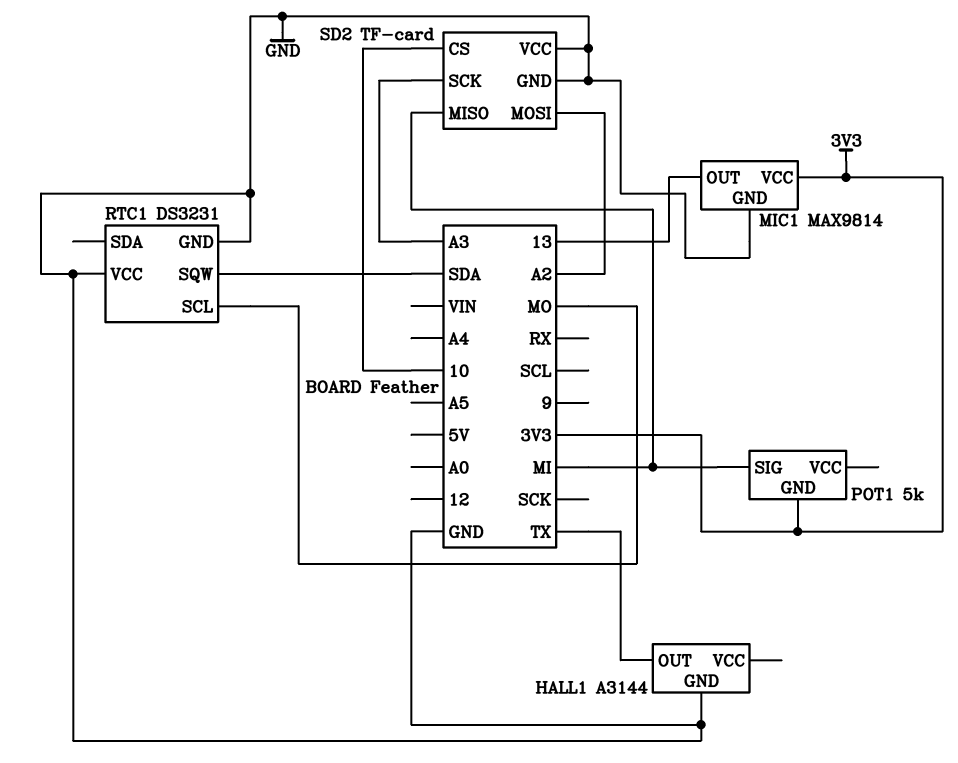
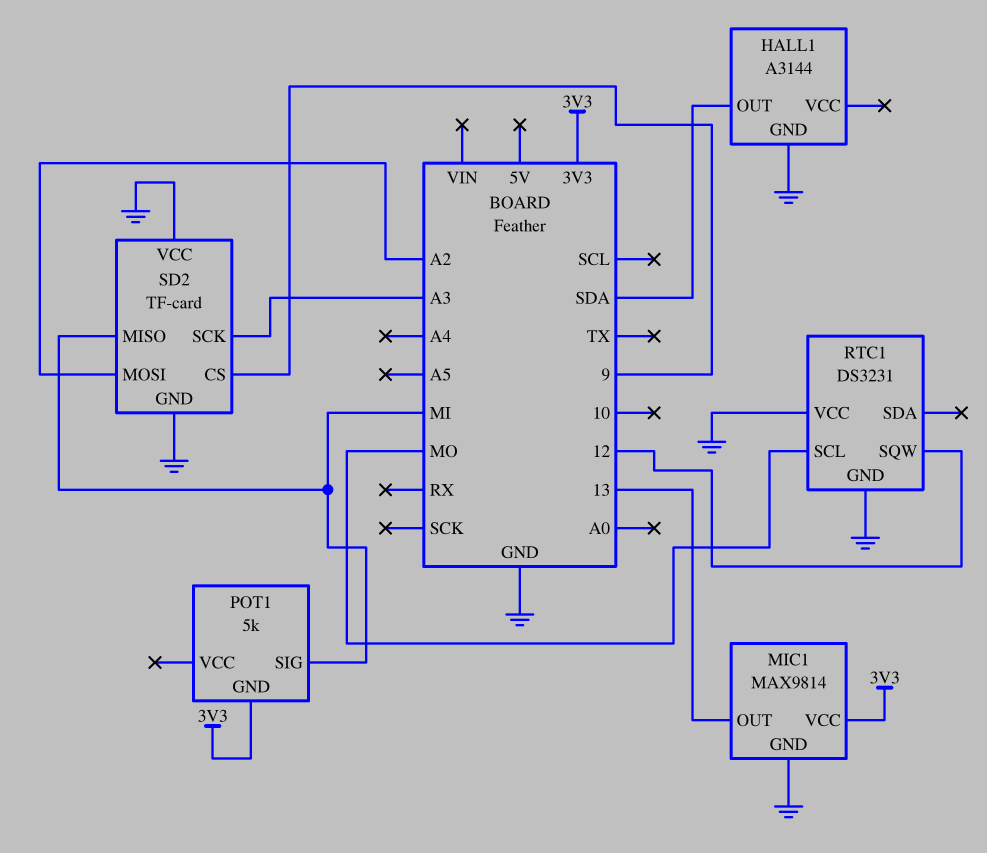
HALL1 pin OUT: TX -> SDA
RTC1 pin SQW: SDA -> 12
SD2 pin CS: 10 -> 9

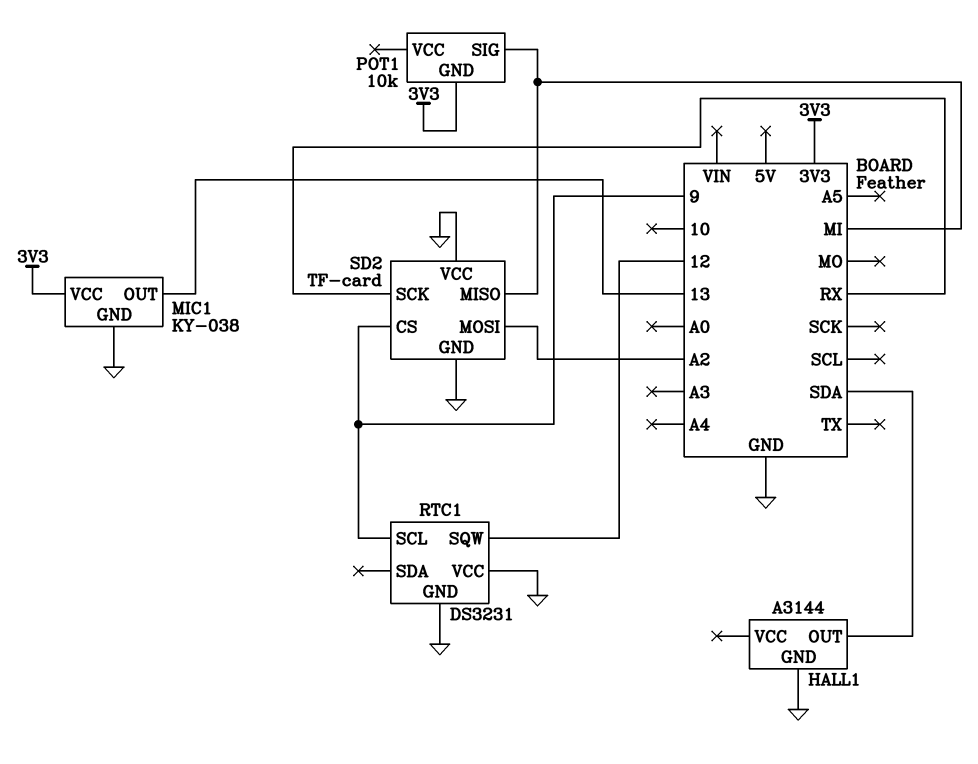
MIC1: MAX9814 -> KY-038
POT1: 5k -> 10k
RTC1 pin SCL: MO -> 9
SD2 pin SCK: A3 -> RX

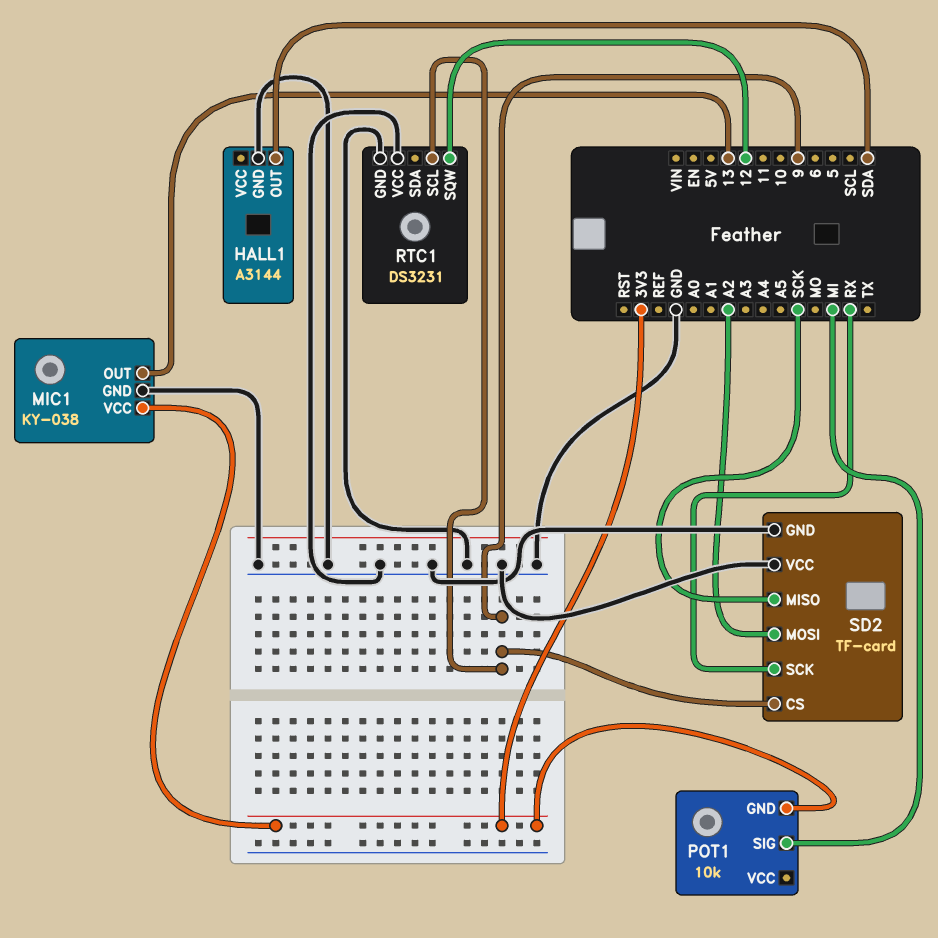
SD2 pin MISO: MI -> SCK

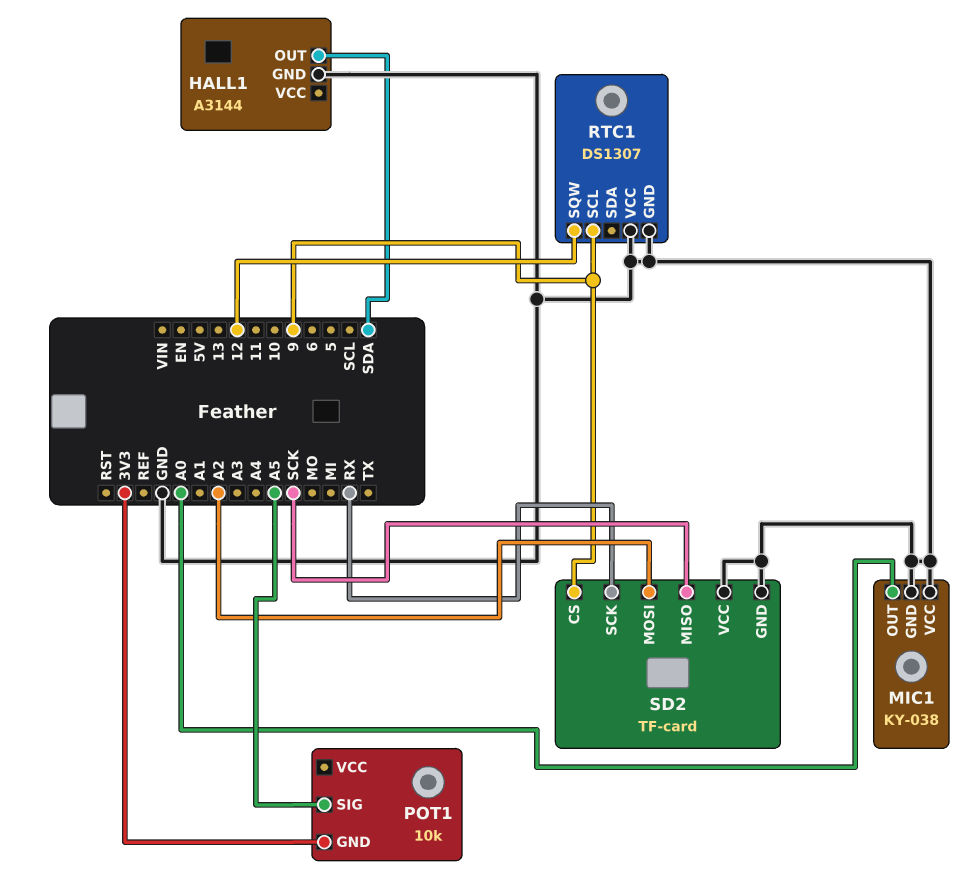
MIC1 pin OUT: 13 -> A0
MIC1 pin VCC: 3V3 -> GND
POT1 pin SIG: MI -> A5
RTC1: DS3231 -> DS1307

